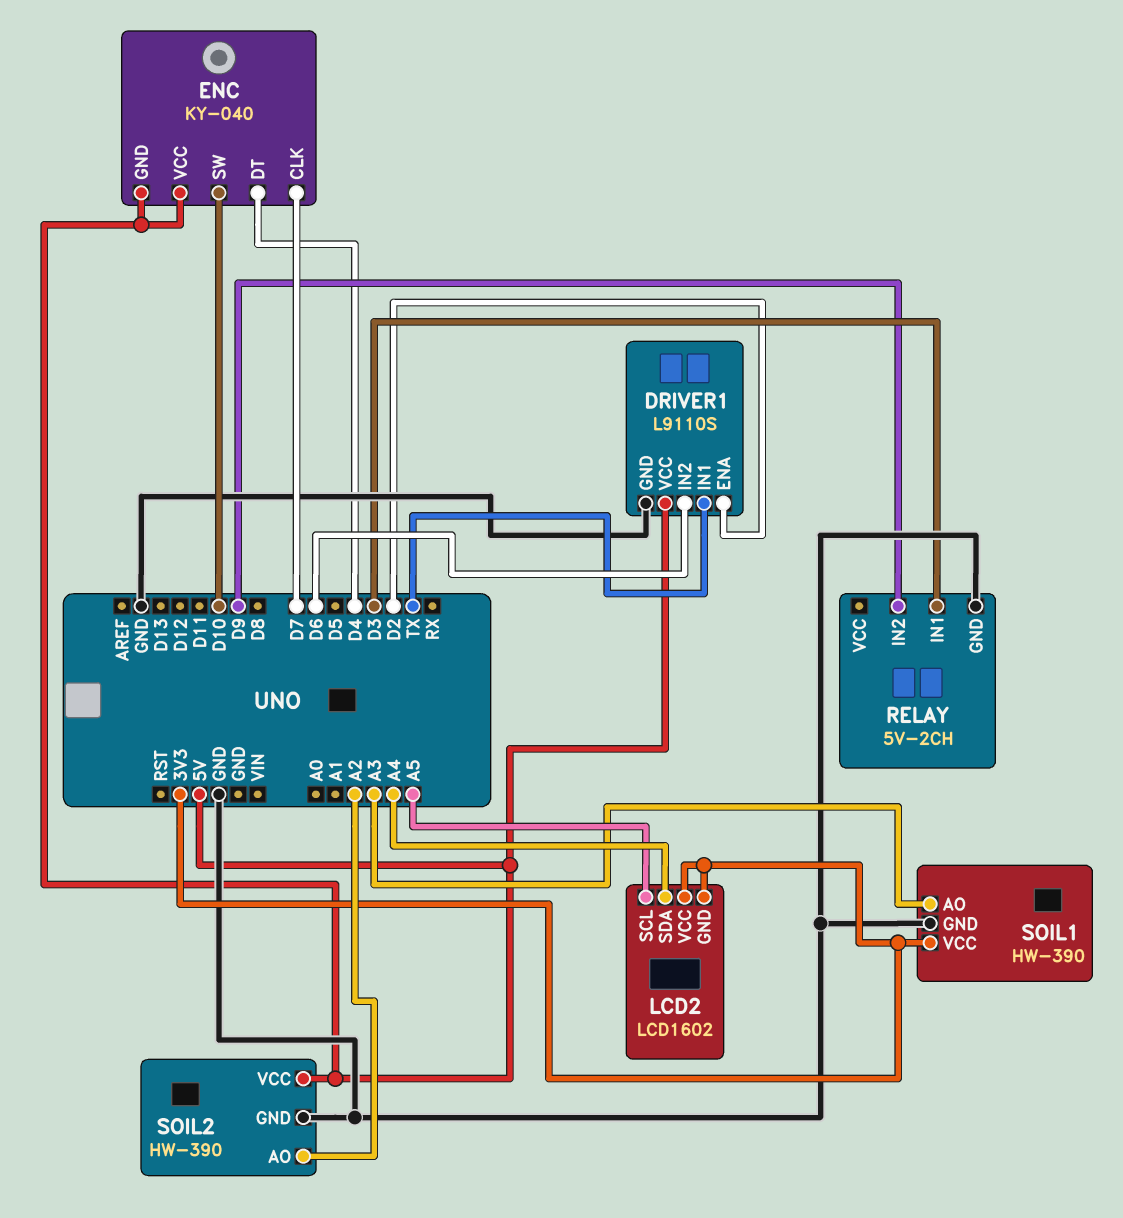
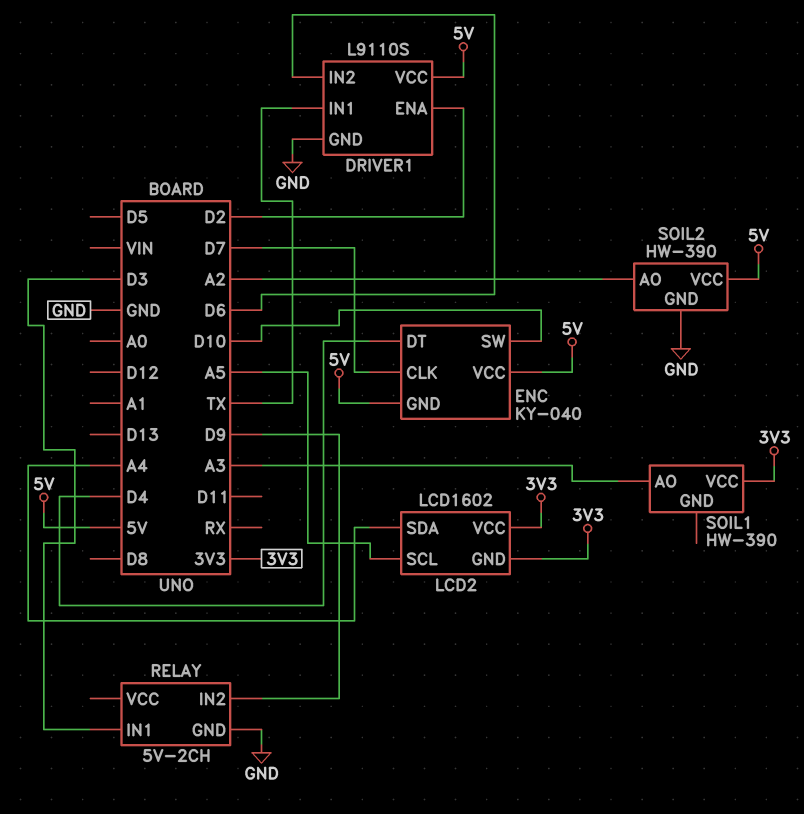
SOIL1 pin GND: GND -> none

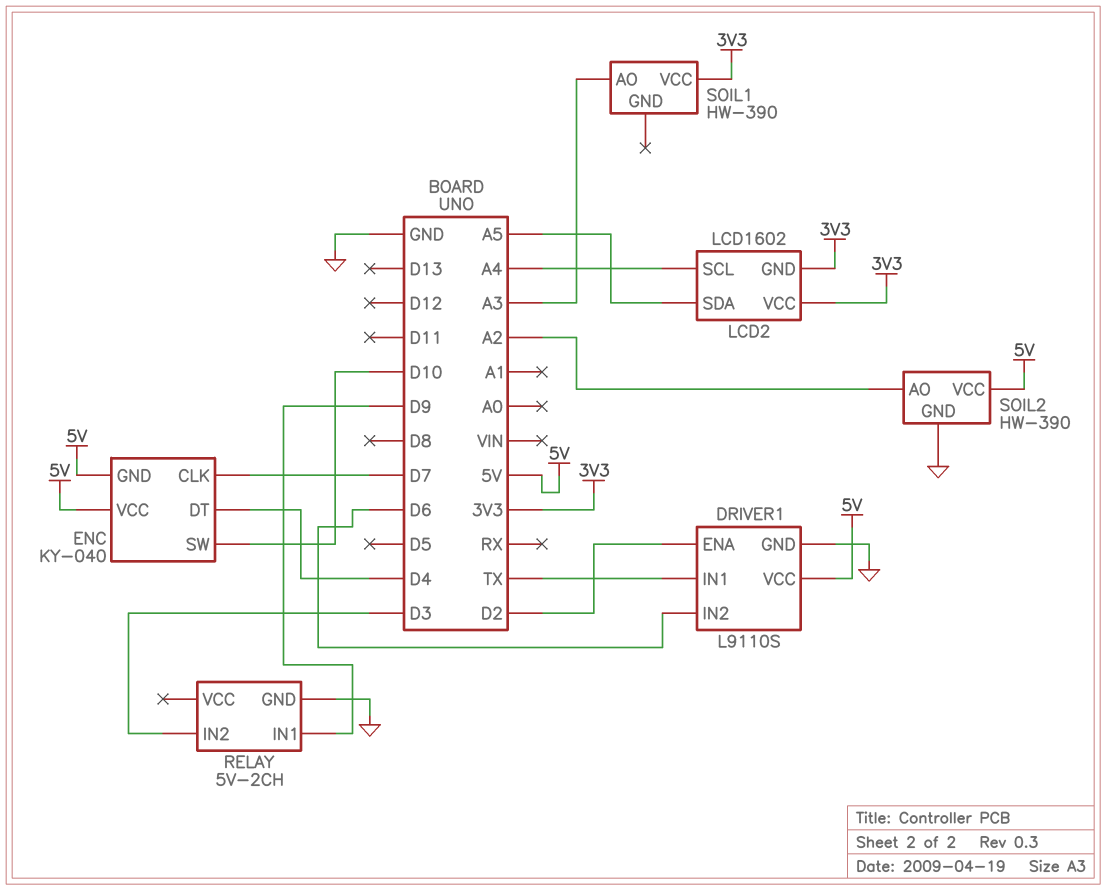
LCD2 pin SCL: A5 -> A4
LCD2 pin SDA: A4 -> A5
RELAY pin IN1: D3 -> D9
RELAY pin IN2: D9 -> D3

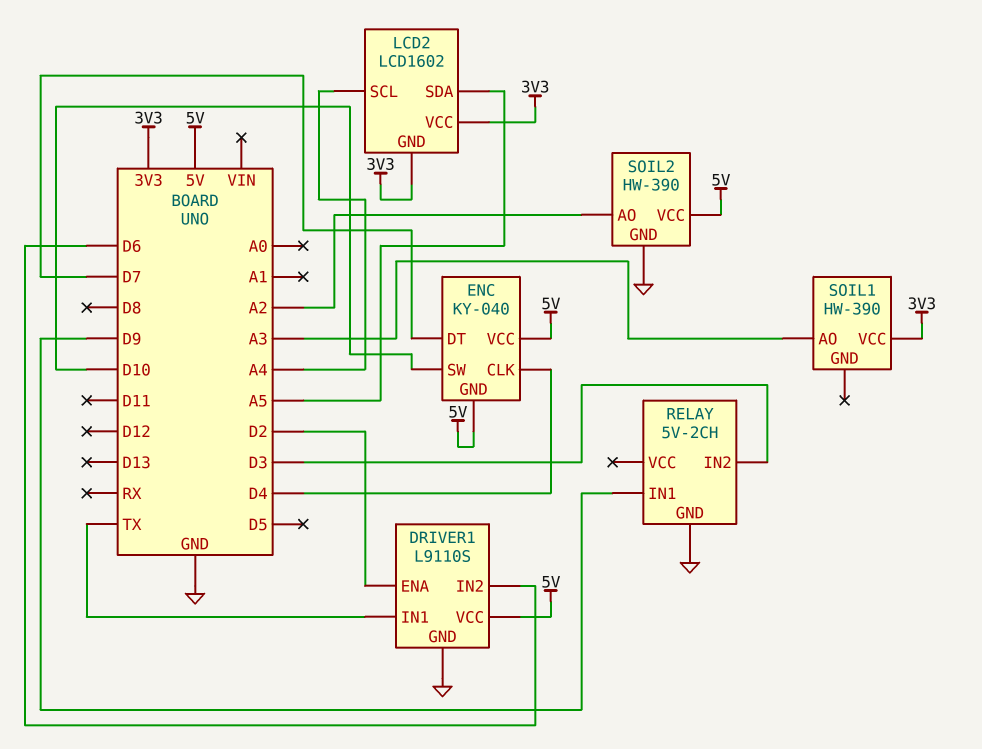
ENC pin CLK: D7 -> D4
ENC pin DT: D4 -> D7

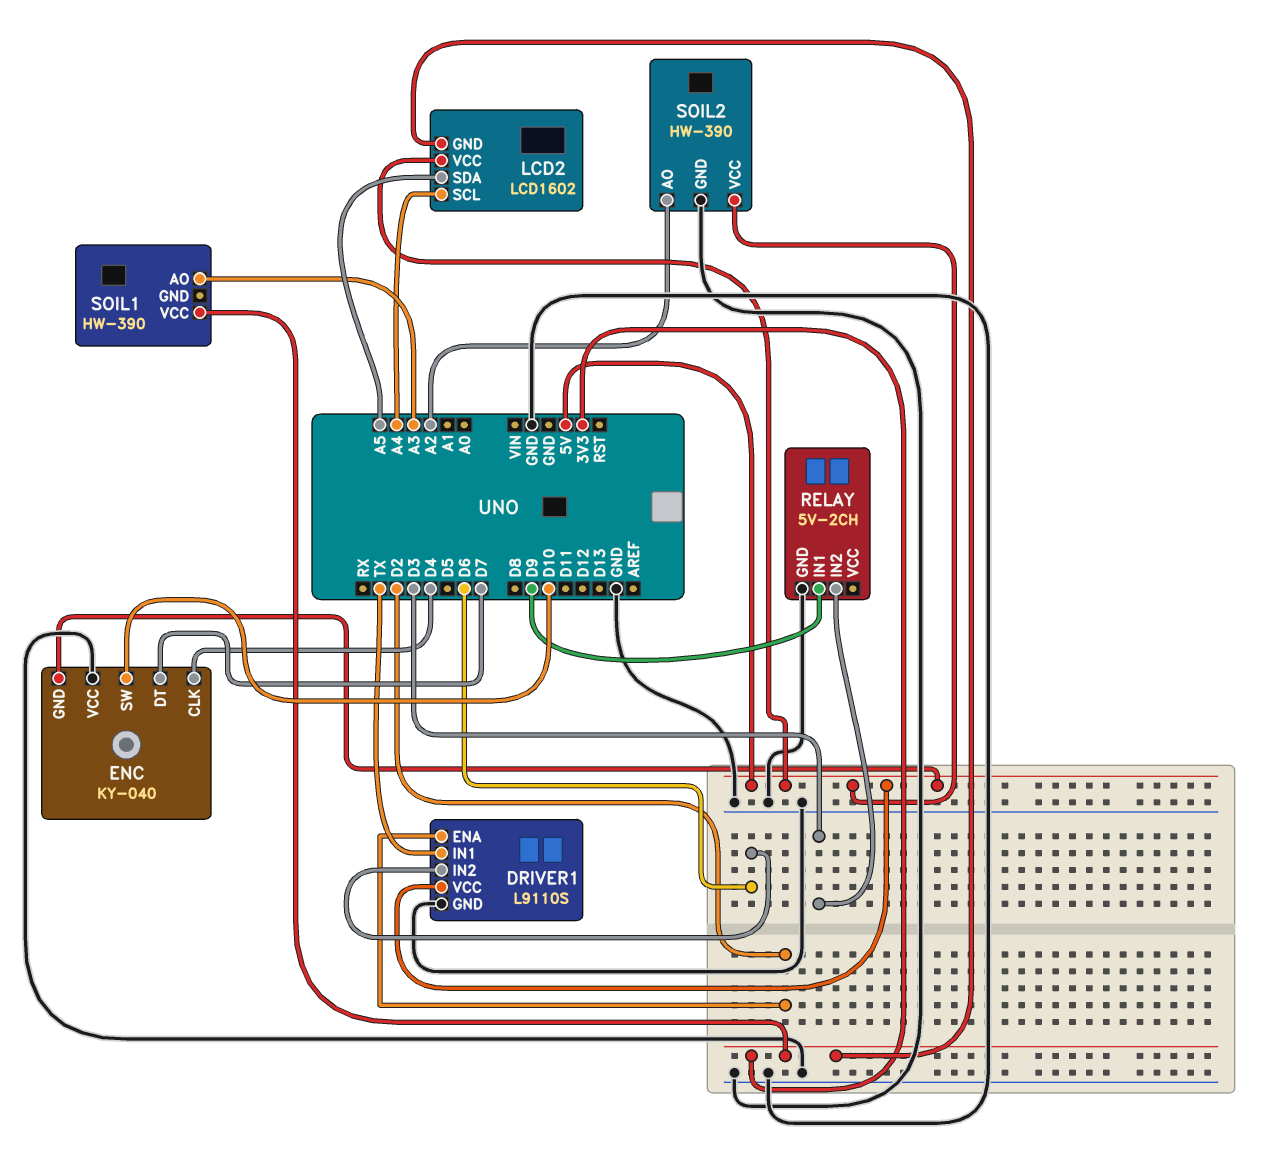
ENC pin VCC: 5V -> GND
LCD2 pin VCC: 3V3 -> 5V

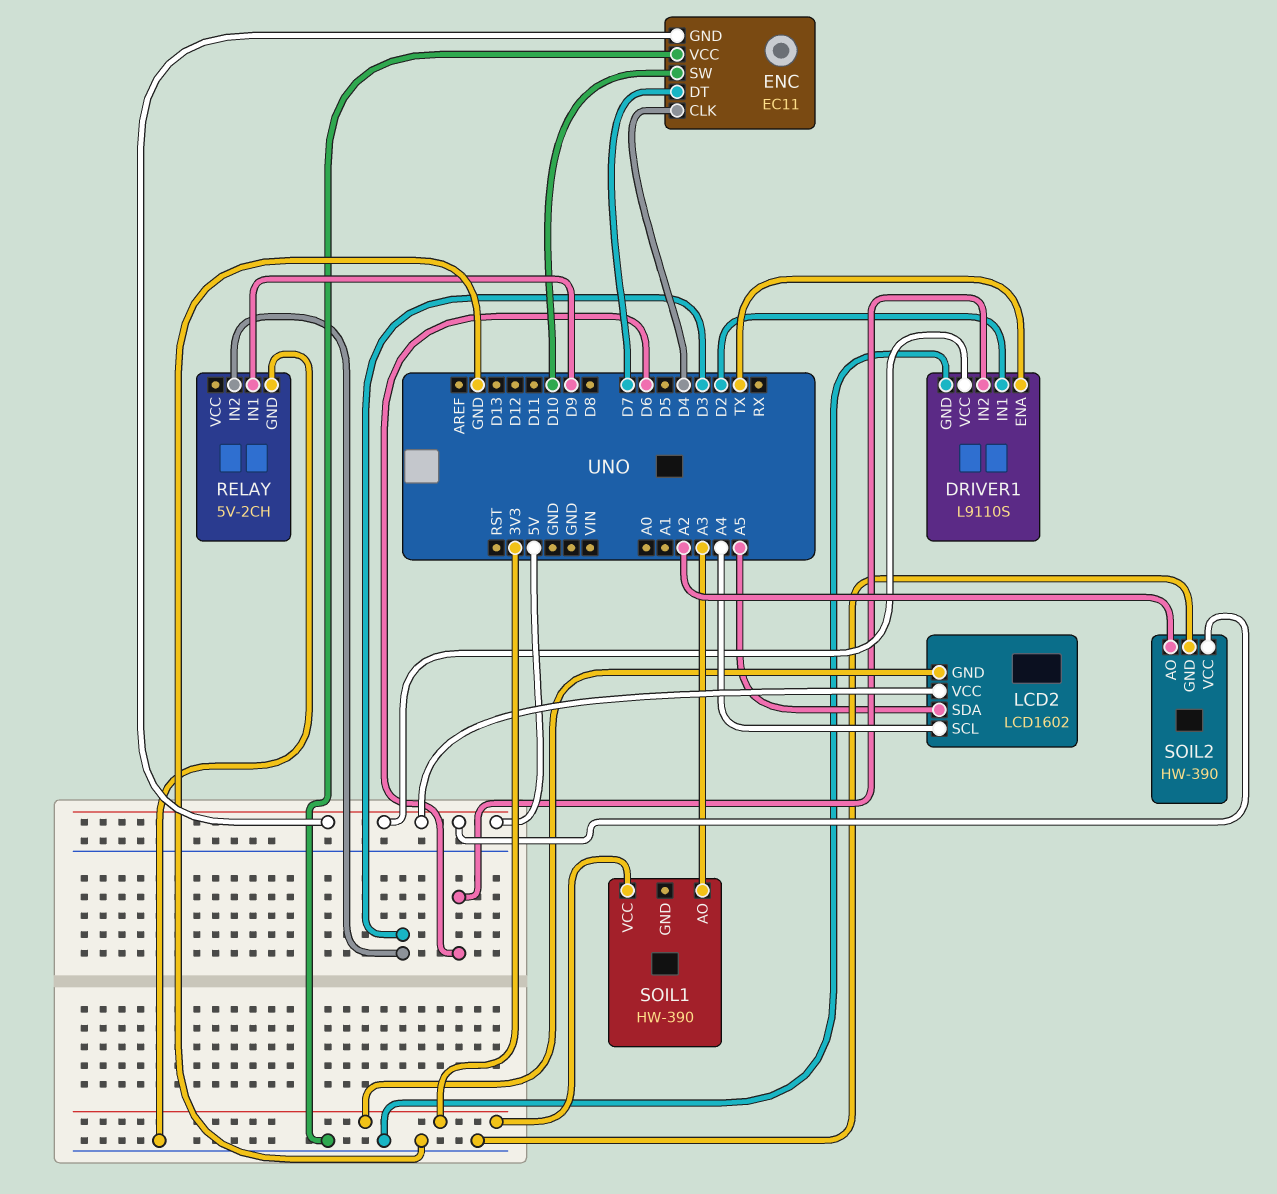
DRIVER1 pin ENA: D2 -> TX
DRIVER1 pin IN1: TX -> D2
ENC: KY-040 -> EC11

